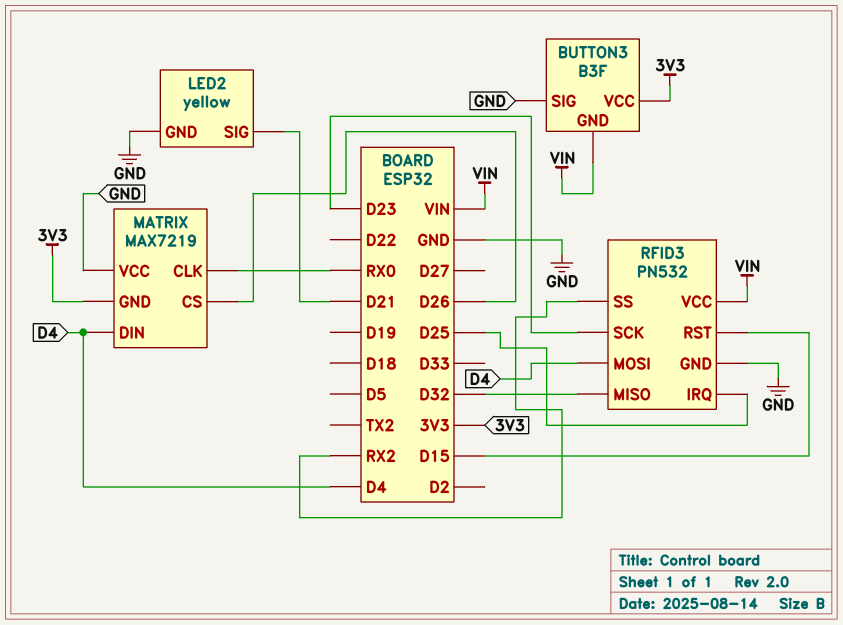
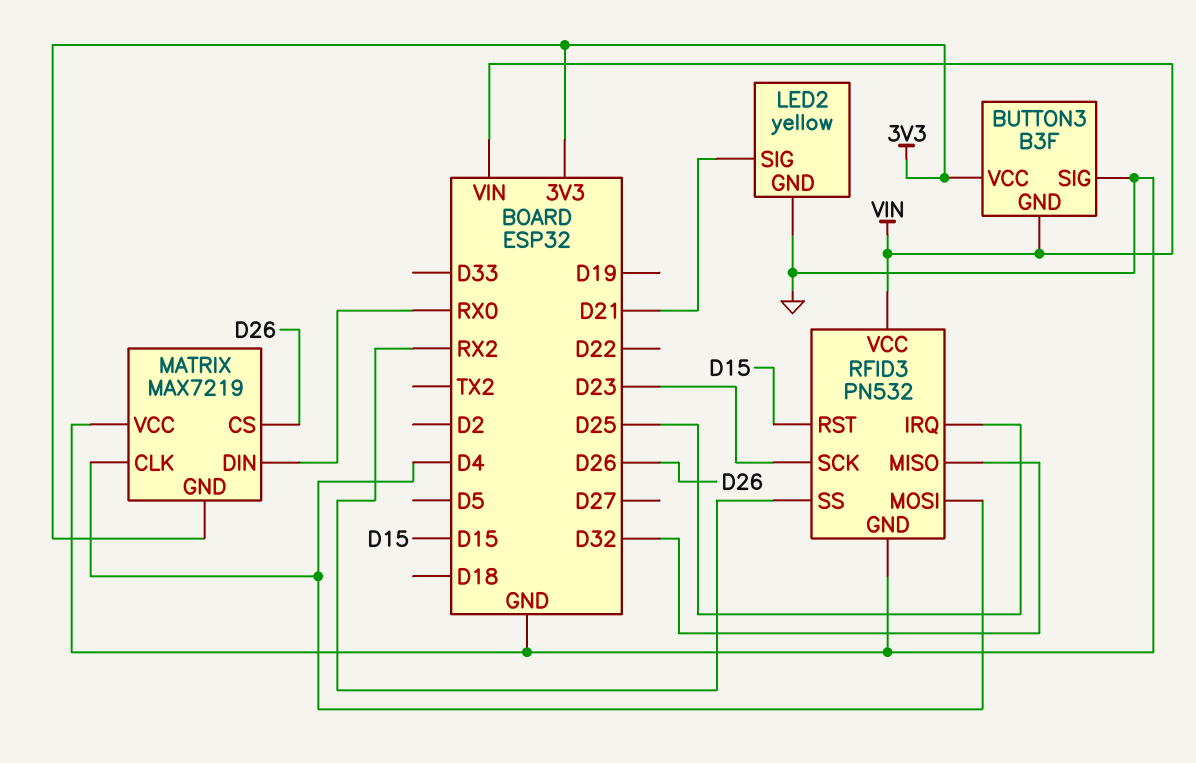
MATRIX pin CLK: RX0 -> D4
MATRIX pin DIN: D4 -> RX0

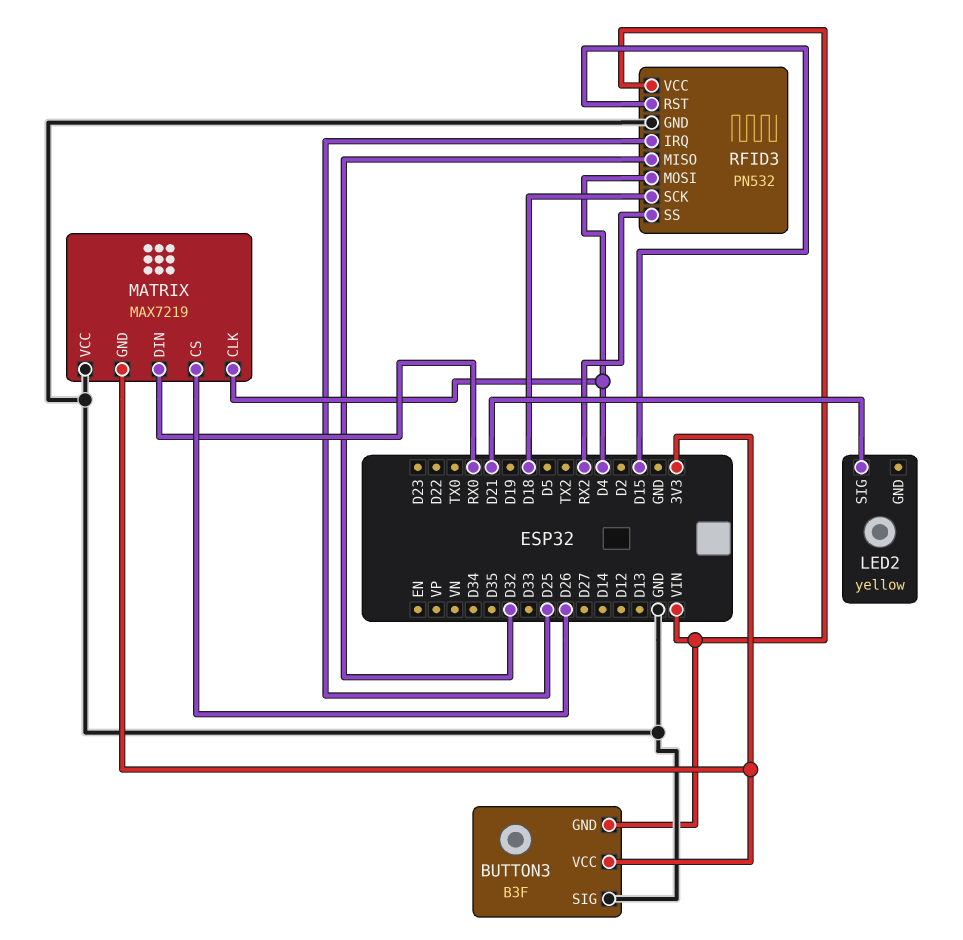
LED2 pin GND: GND -> none
RFID3 pin SCK: D23 -> D18

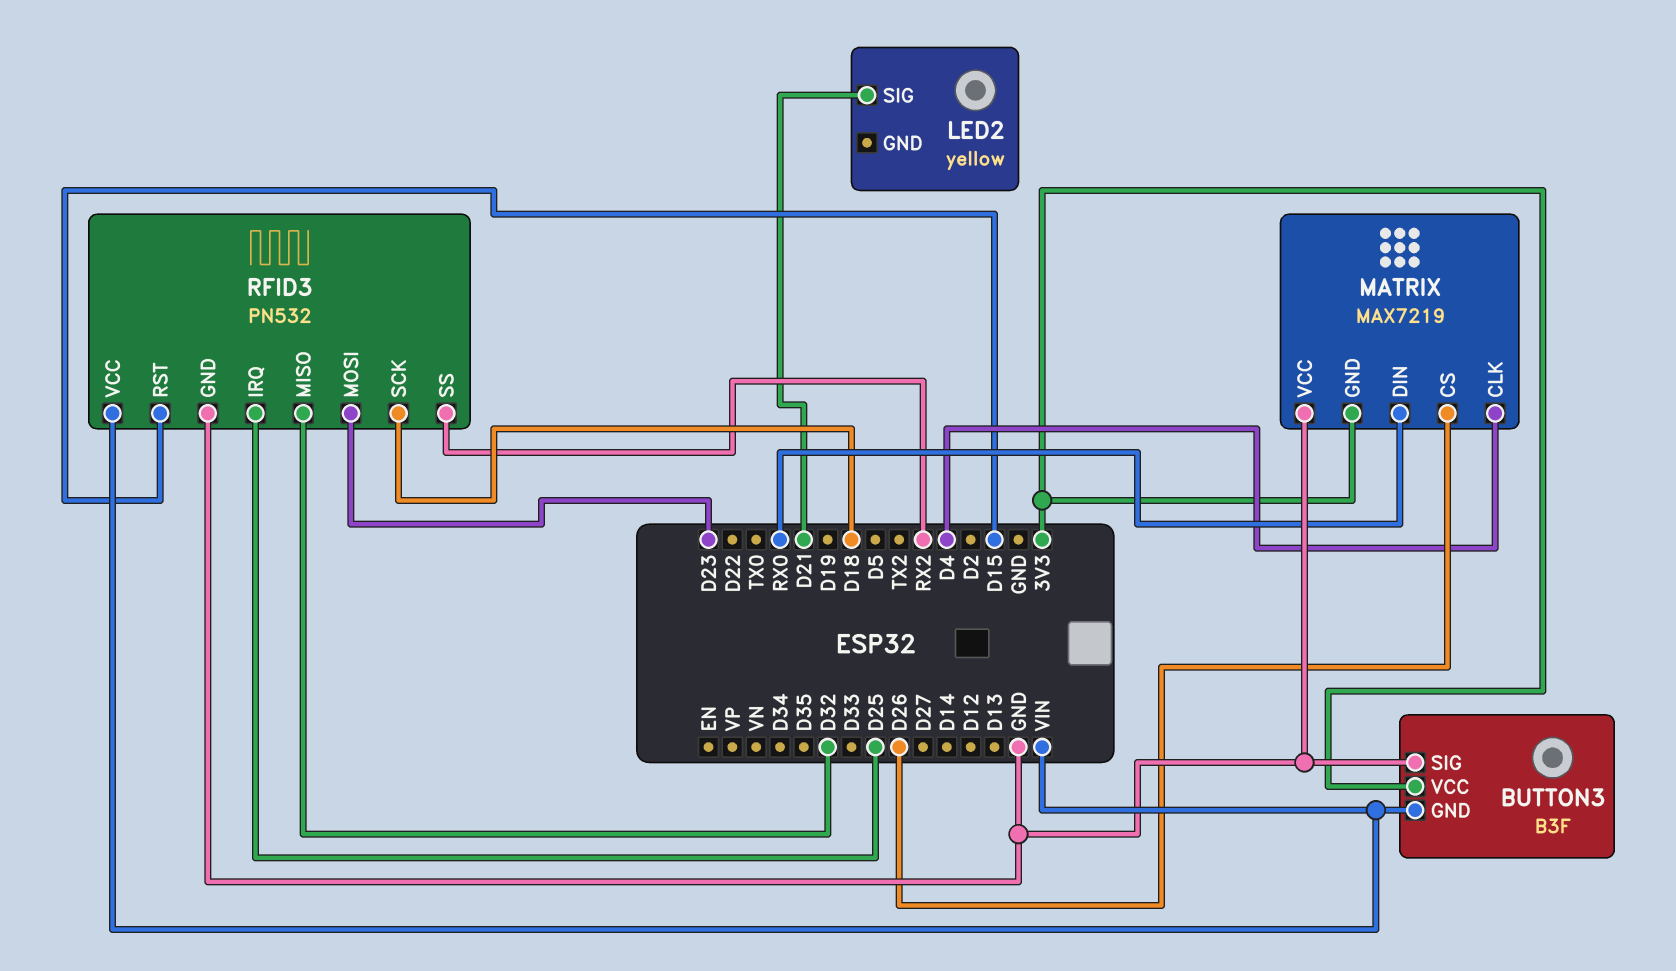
RFID3 pin MOSI: D4 -> D23

